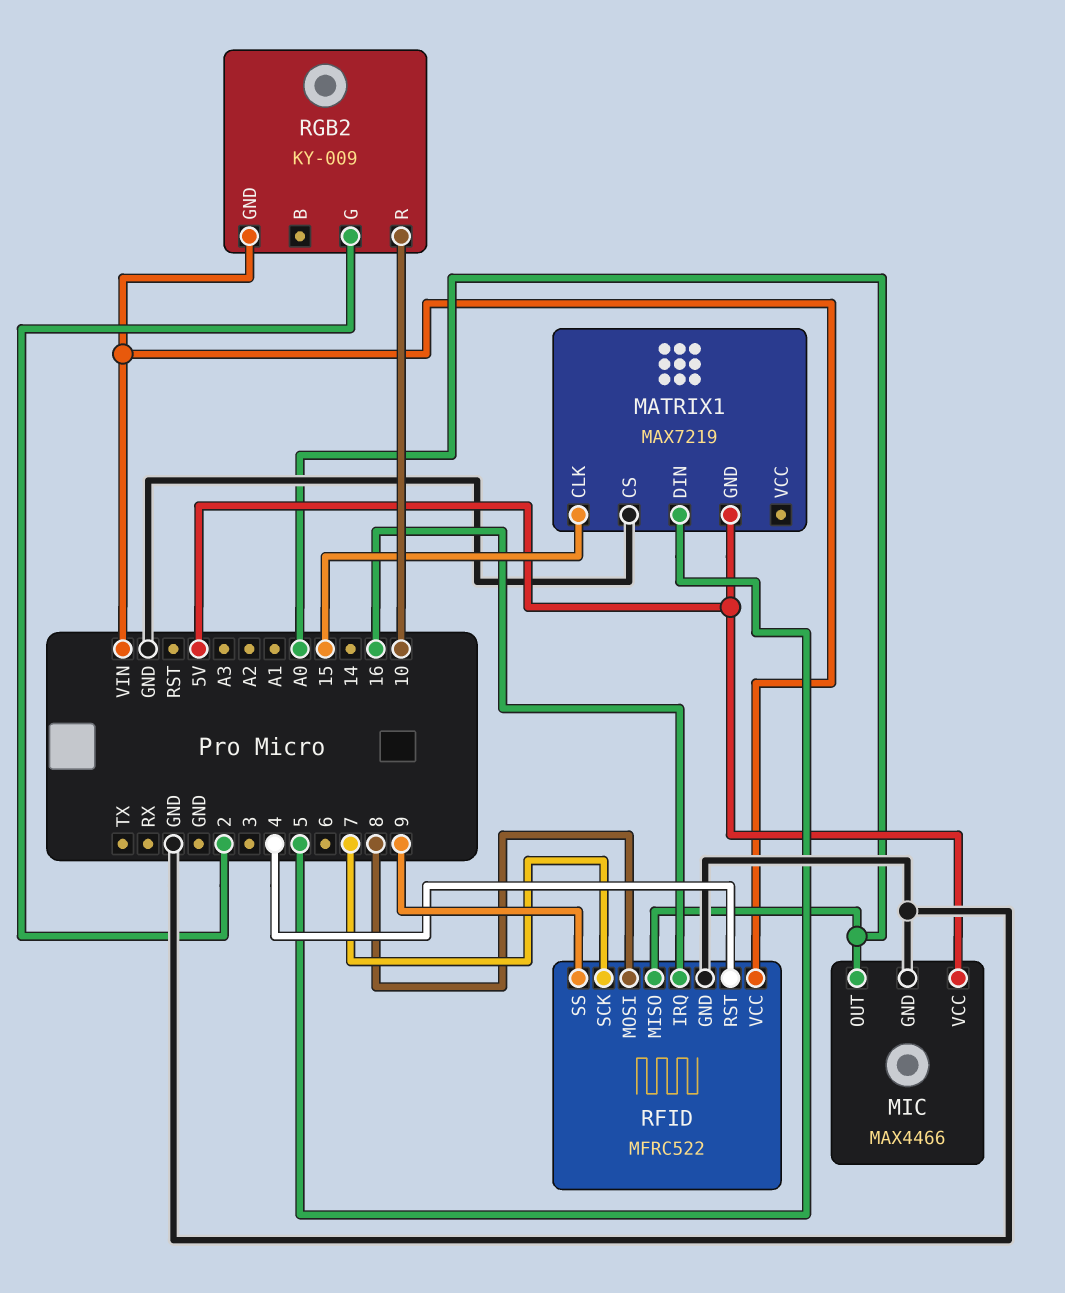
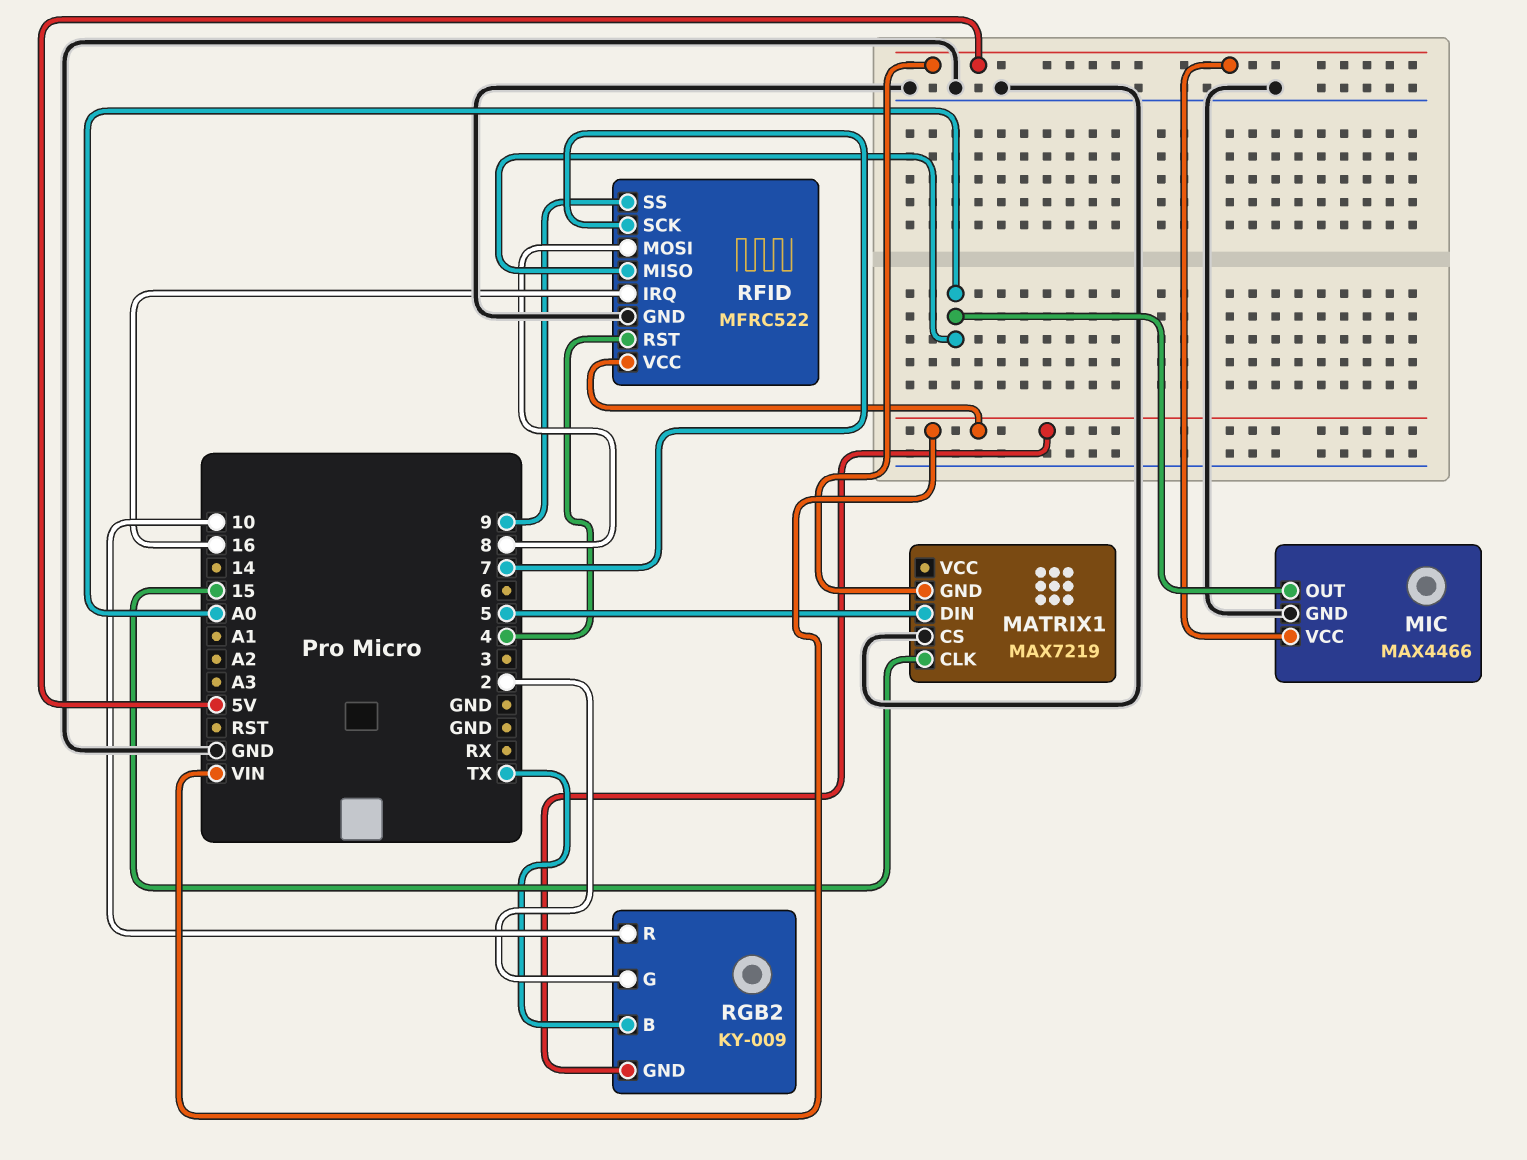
RGB2 pin B: none -> TX

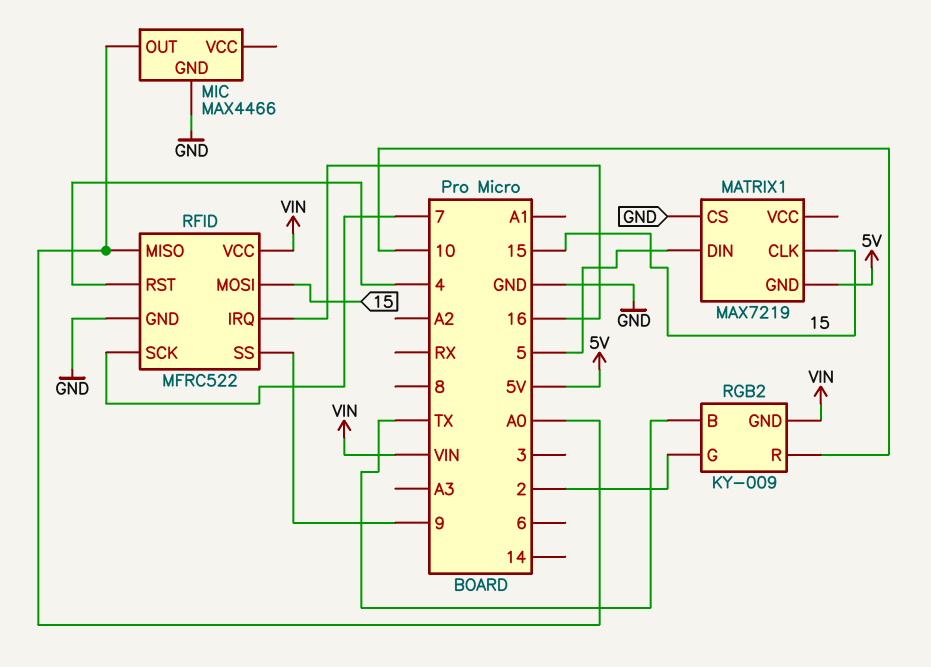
MIC pin VCC: 5V -> none
RFID pin MOSI: 8 -> 15

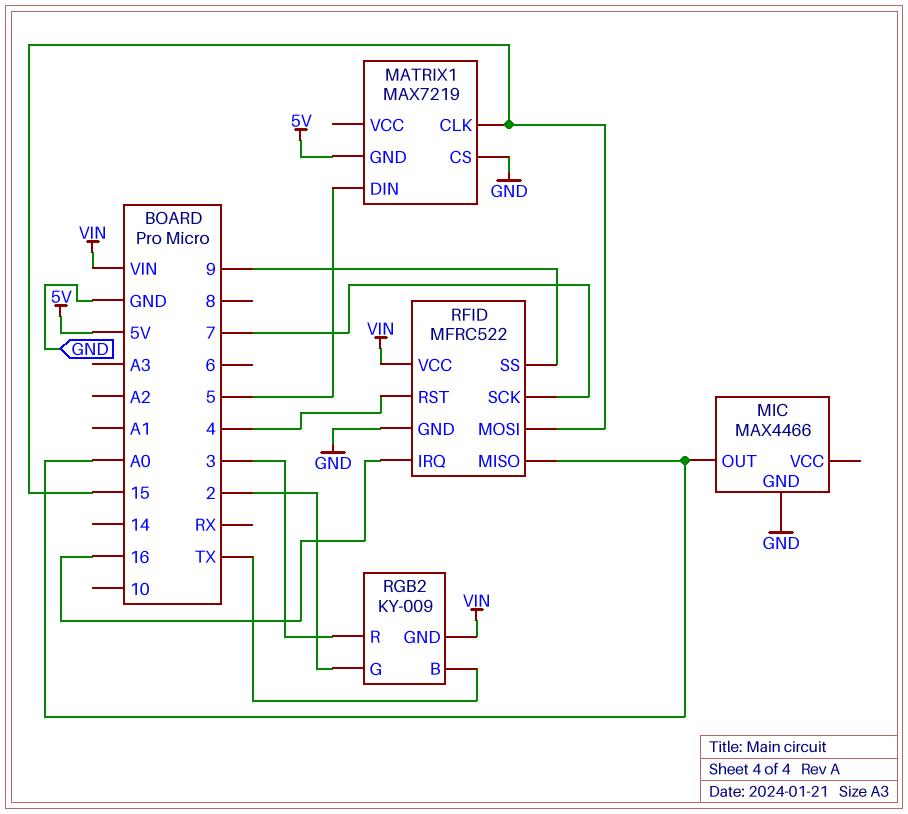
RGB2 pin R: 10 -> 3

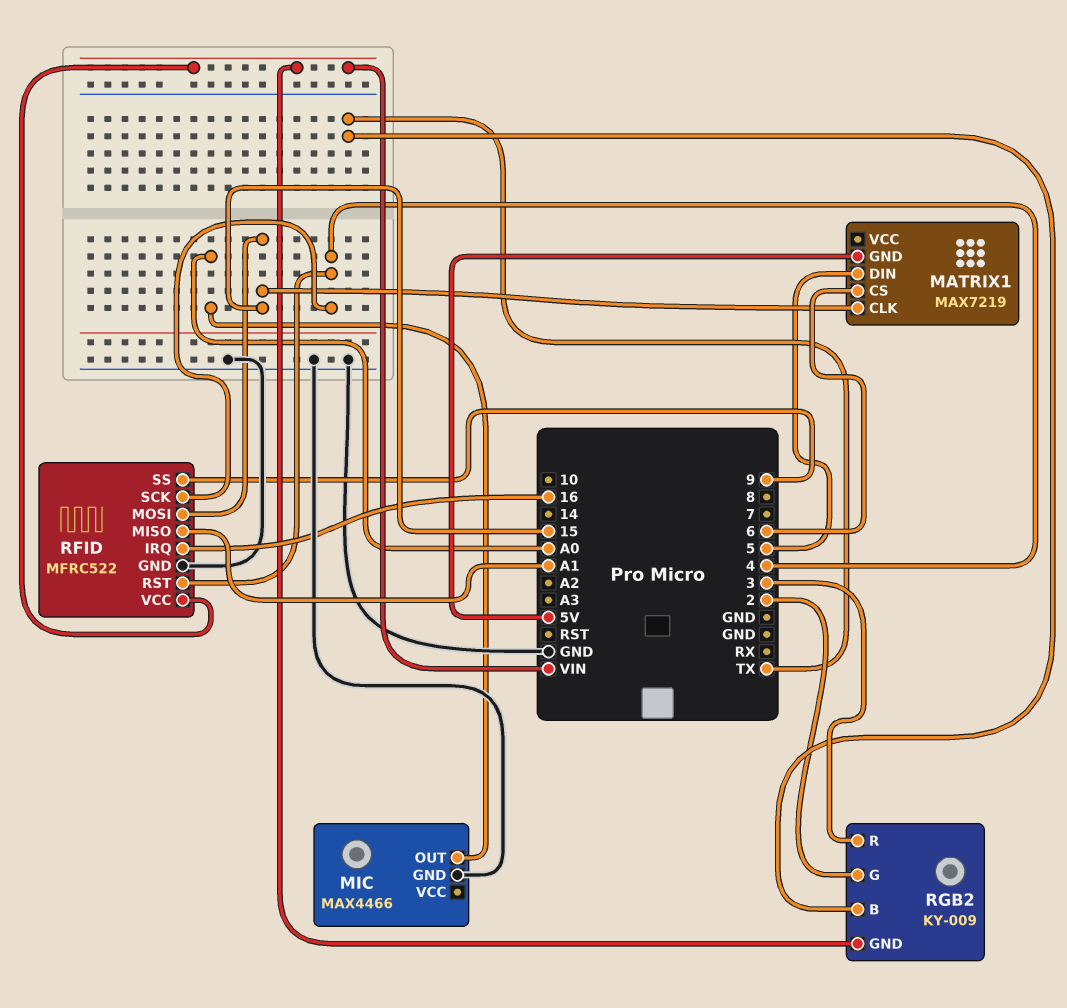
MATRIX1 pin CS: GND -> 6
RFID pin MISO: A0 -> A1
RFID pin SCK: 7 -> 4

